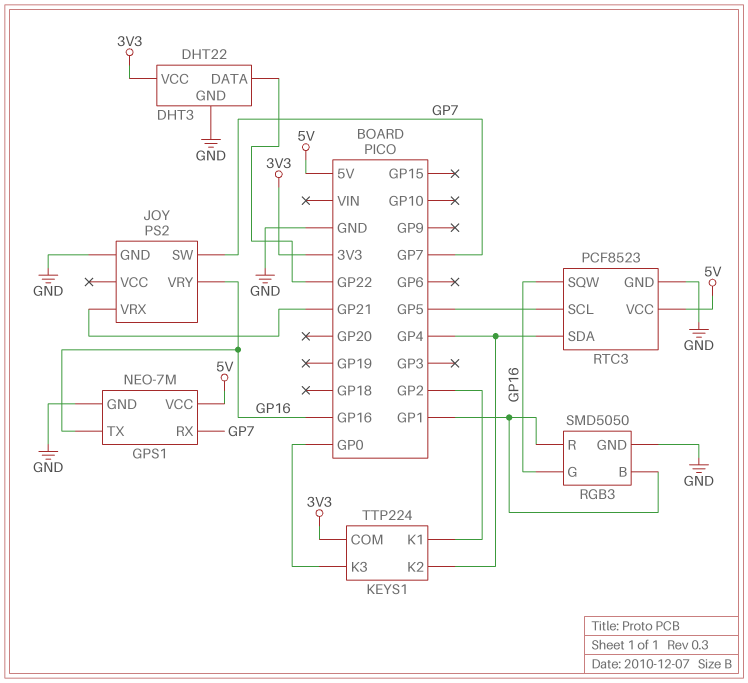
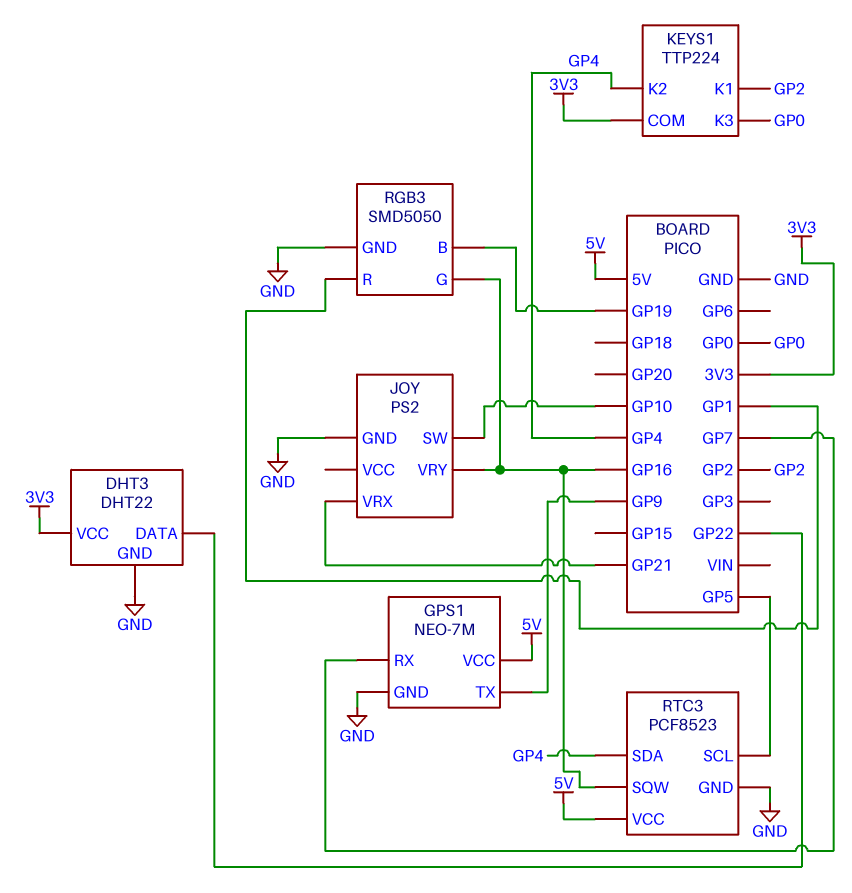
GPS1 pin TX: GP16 -> GP9
JOY pin SW: GP7 -> GP10
RGB3 pin B: GP1 -> GP19

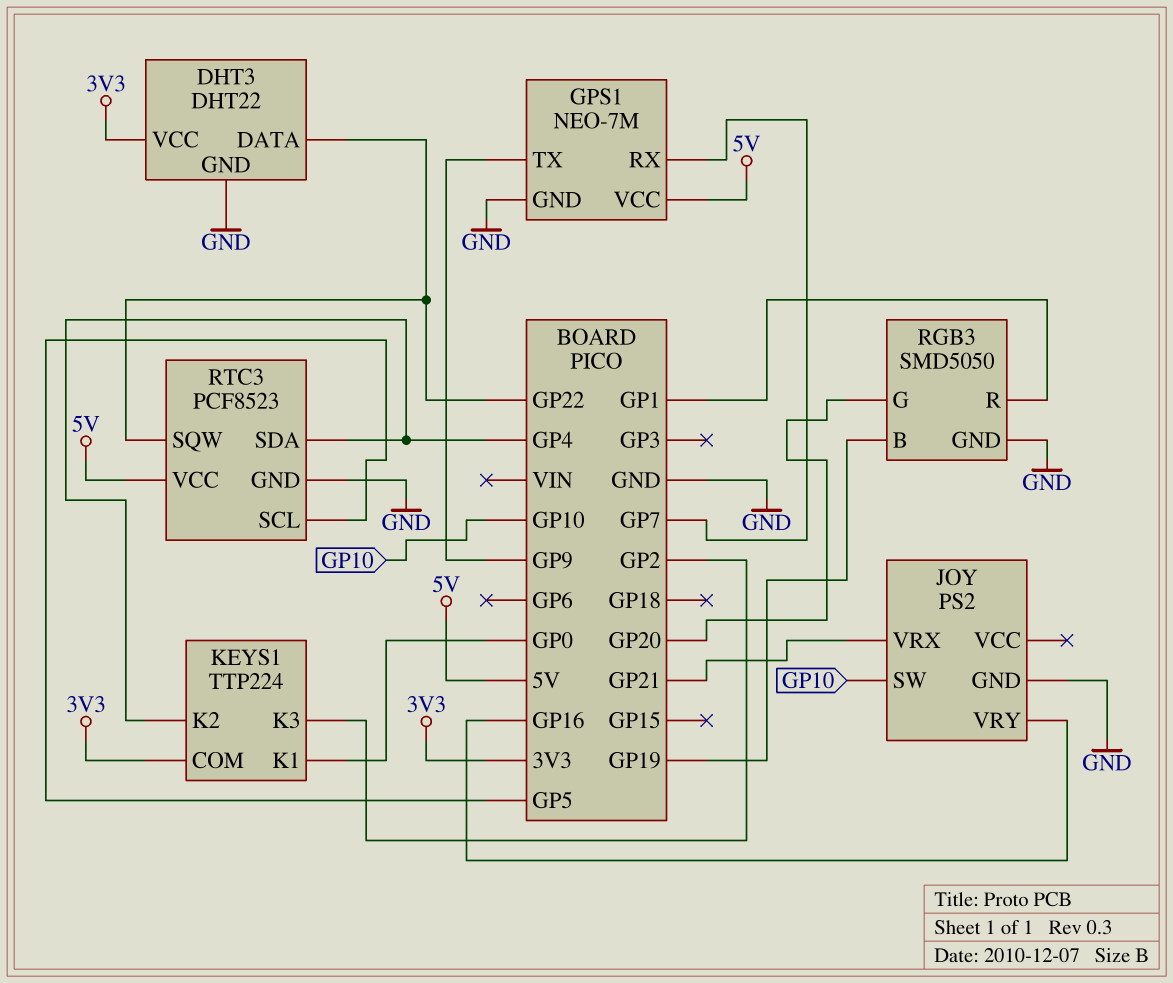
KEYS1 pin K1: GP2 -> GP0
KEYS1 pin K3: GP0 -> GP2
RGB3 pin G: GP16 -> GP20
RTC3 pin SQW: GP16 -> GP22

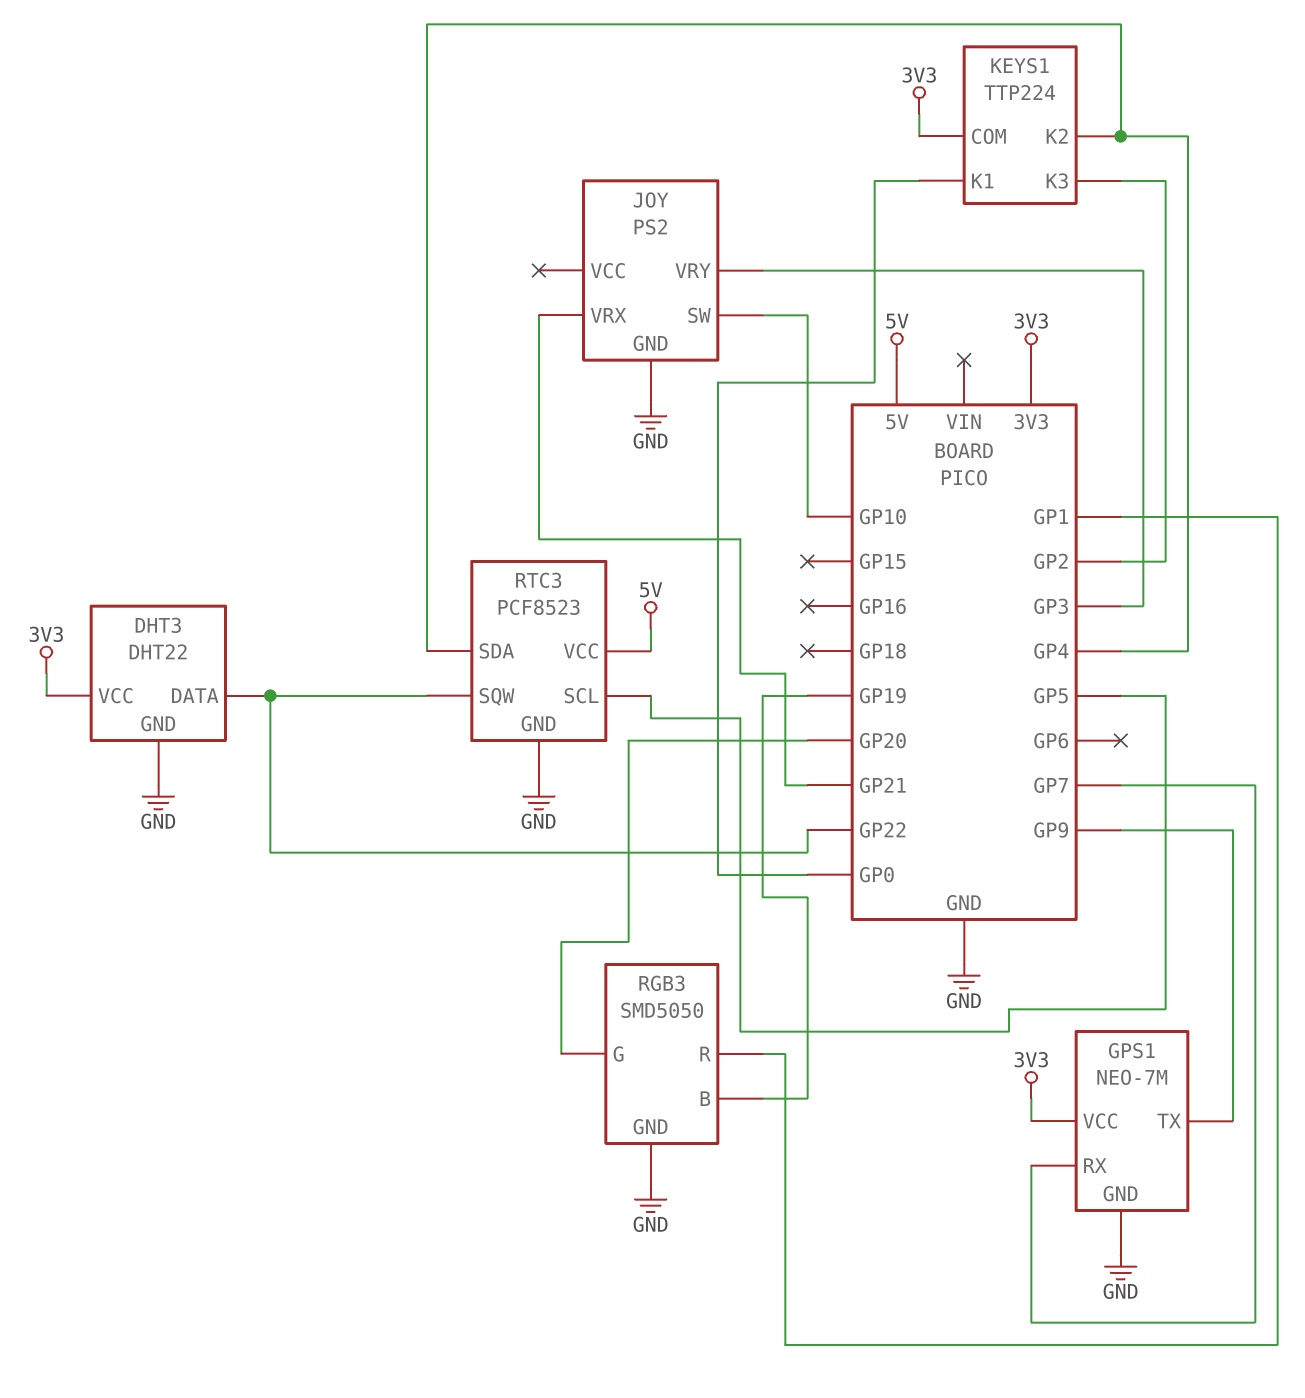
GPS1 pin VCC: 5V -> 3V3
JOY pin VRY: GP16 -> GP3

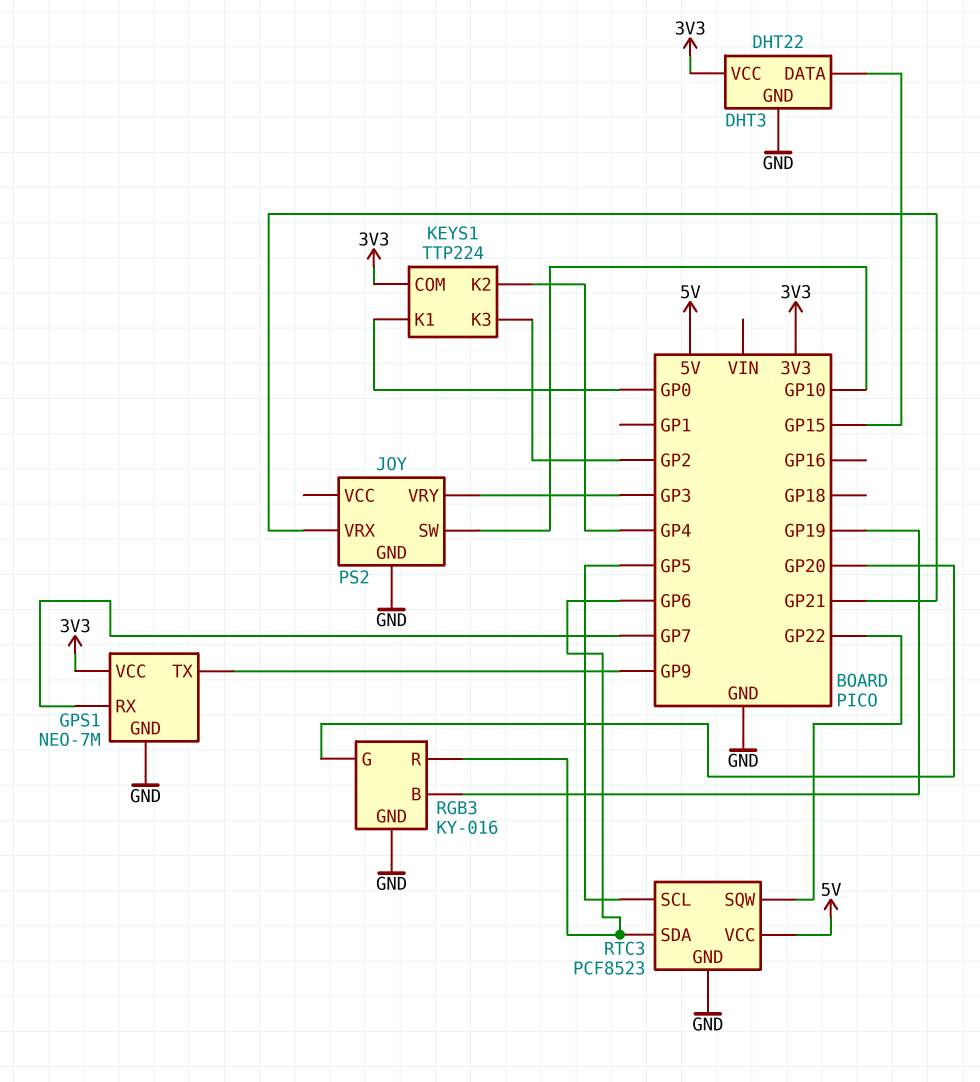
DHT3 pin DATA: GP22 -> GP15
RGB3: SMD5050 -> KY-016
RGB3 pin R: GP1 -> GP6
RTC3 pin SDA: GP4 -> GP6

